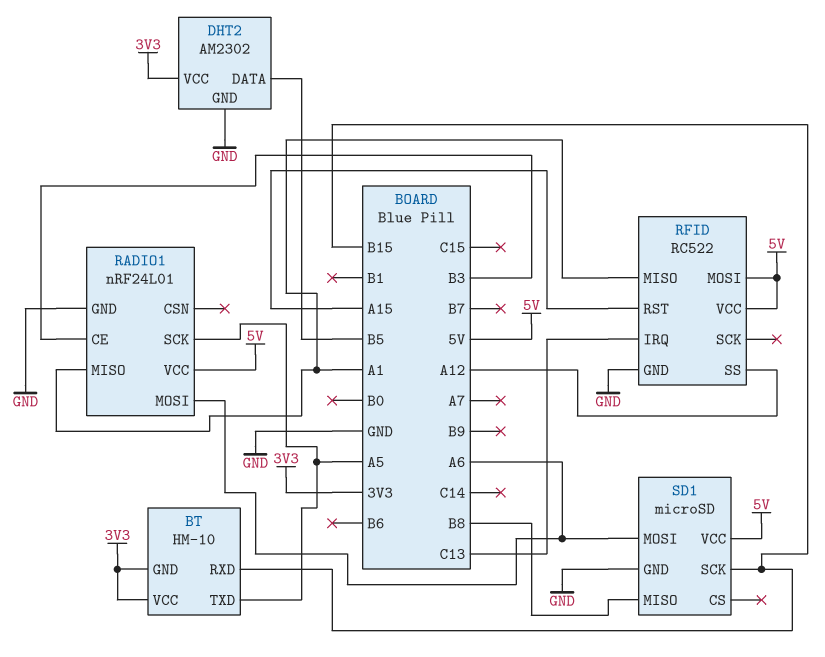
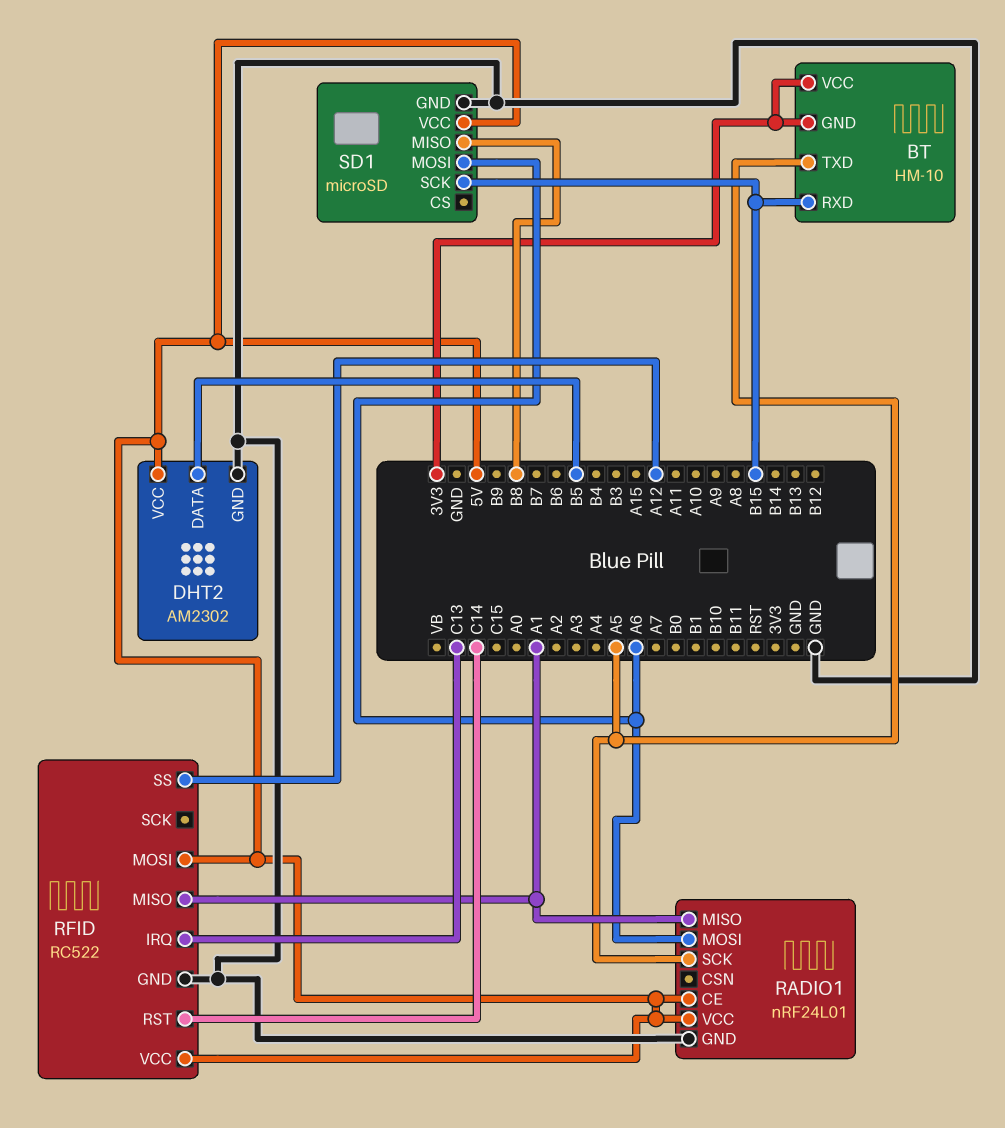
DHT2 pin VCC: 3V3 -> 5V
RADIO1 pin CE: B3 -> 5V
RFID pin RST: A15 -> C14

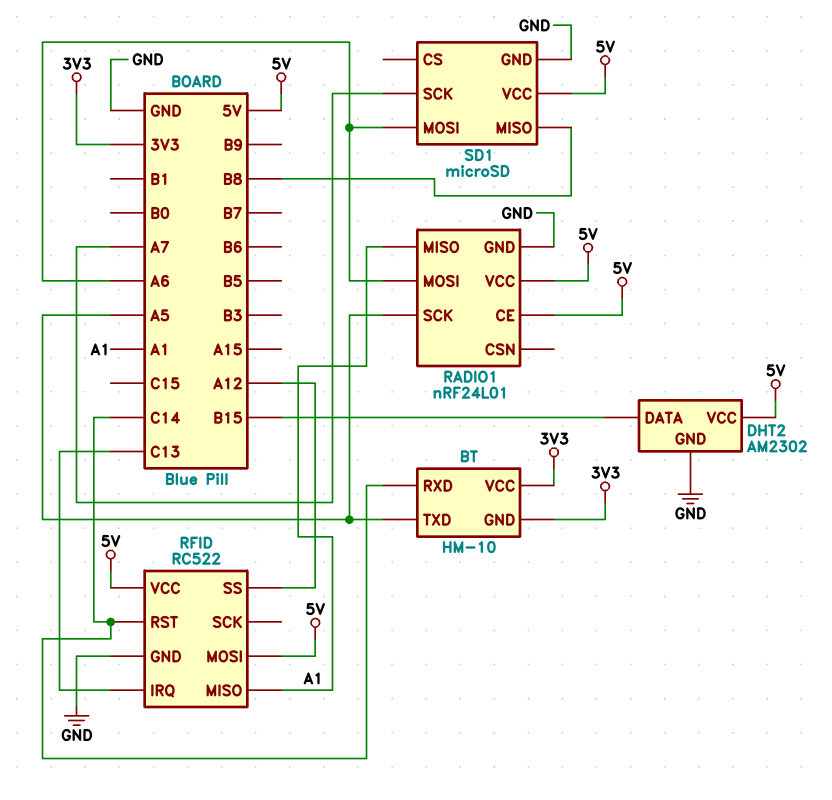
BT pin RXD: B15 -> C14
DHT2 pin DATA: B5 -> B15
SD1 pin SCK: B15 -> A7

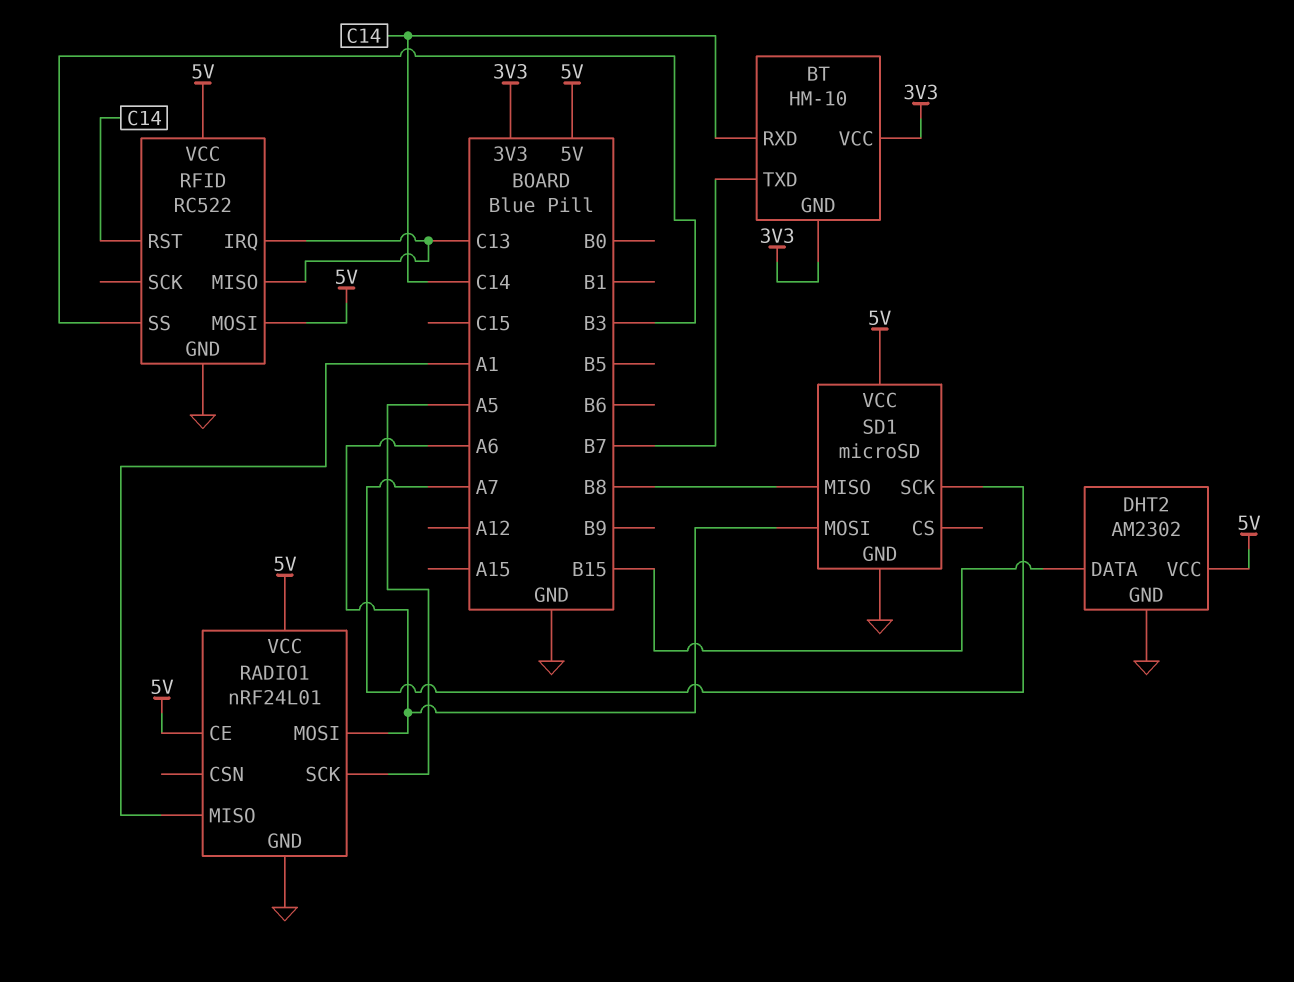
BT pin TXD: A5 -> B7
RFID pin MISO: A1 -> C13
RFID pin SS: A12 -> B3

